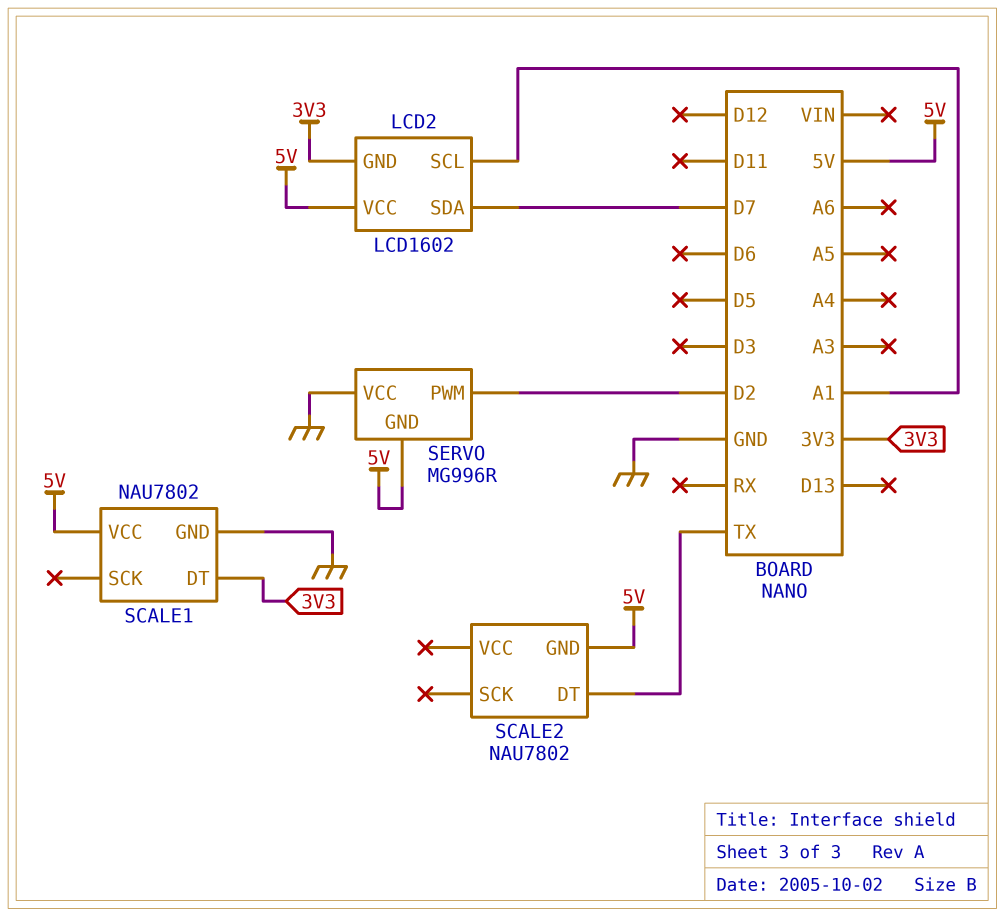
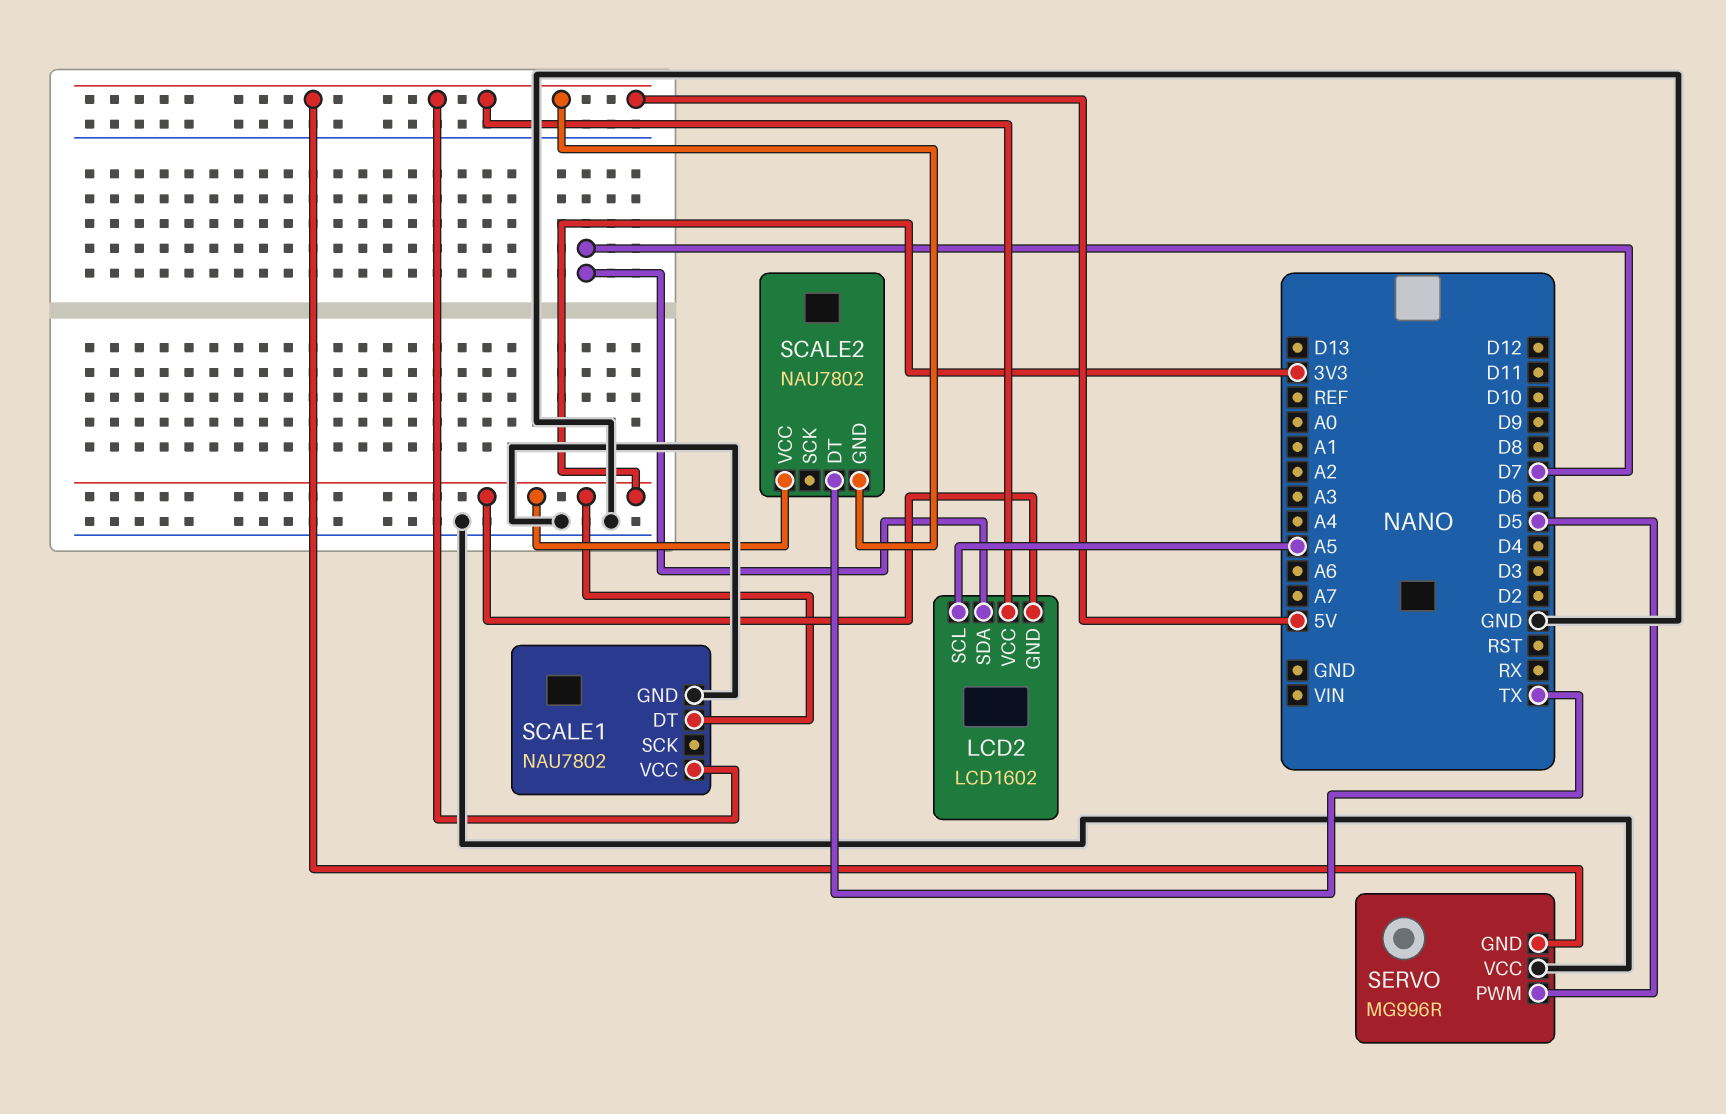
LCD2 pin SCL: A1 -> A5
SCALE2 pin VCC: none -> 3V3
SERVO pin PWM: D2 -> D5

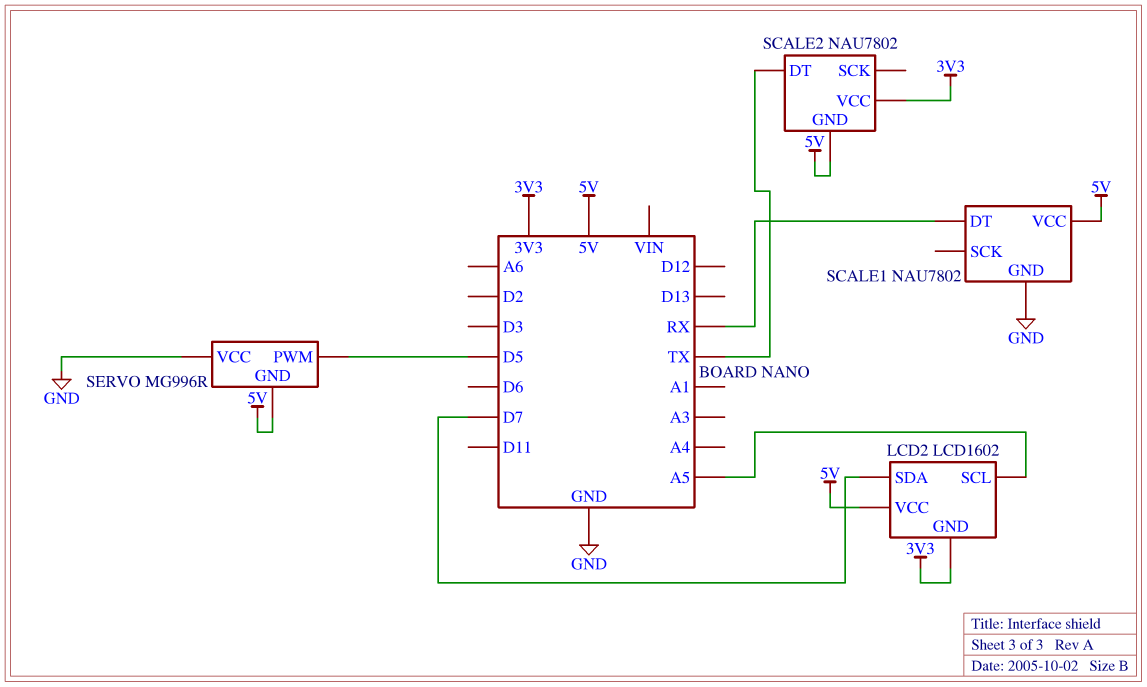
SCALE1 pin DT: 3V3 -> RX

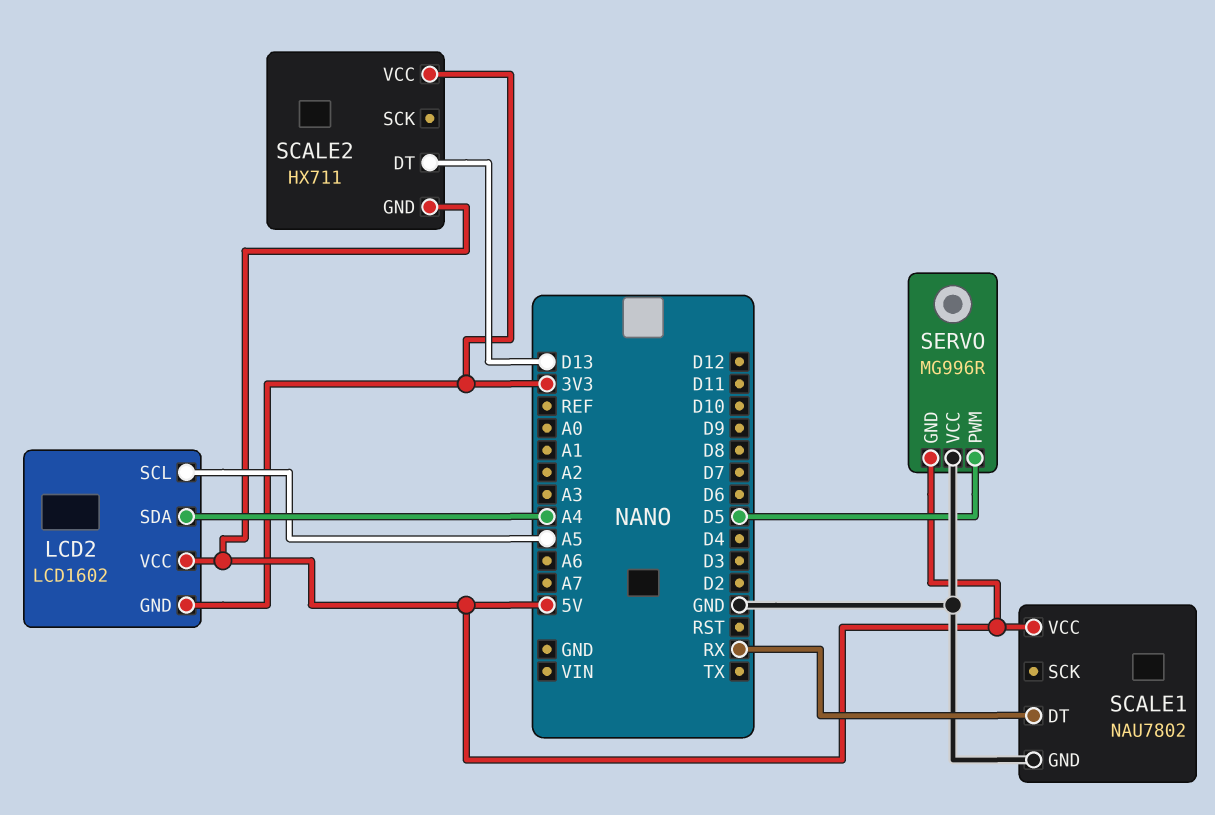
LCD2 pin SDA: D7 -> A4
SCALE2: NAU7802 -> HX711
SCALE2 pin DT: TX -> D13

